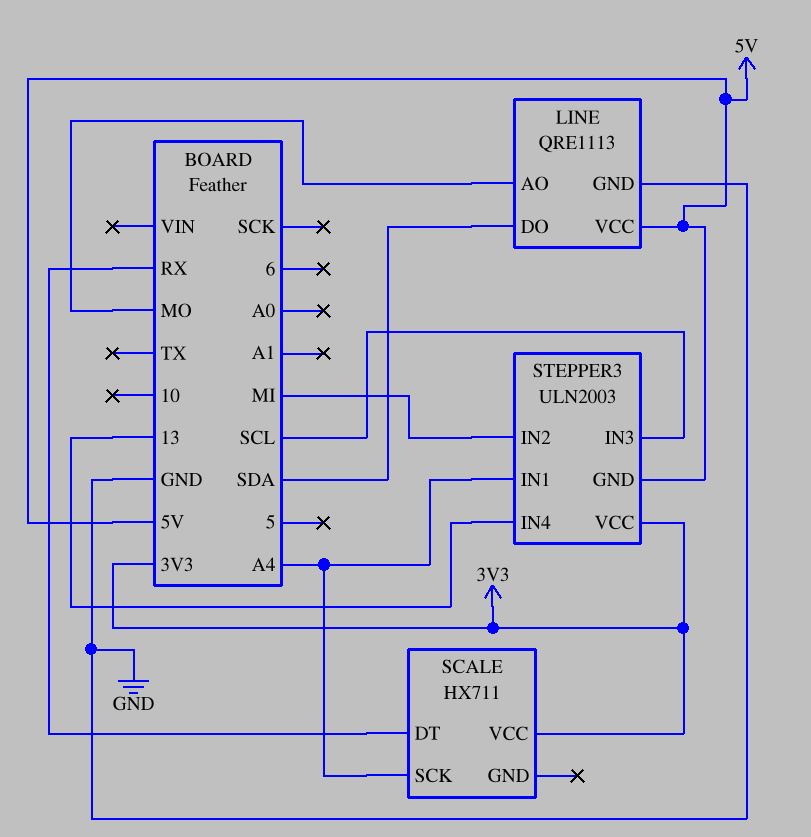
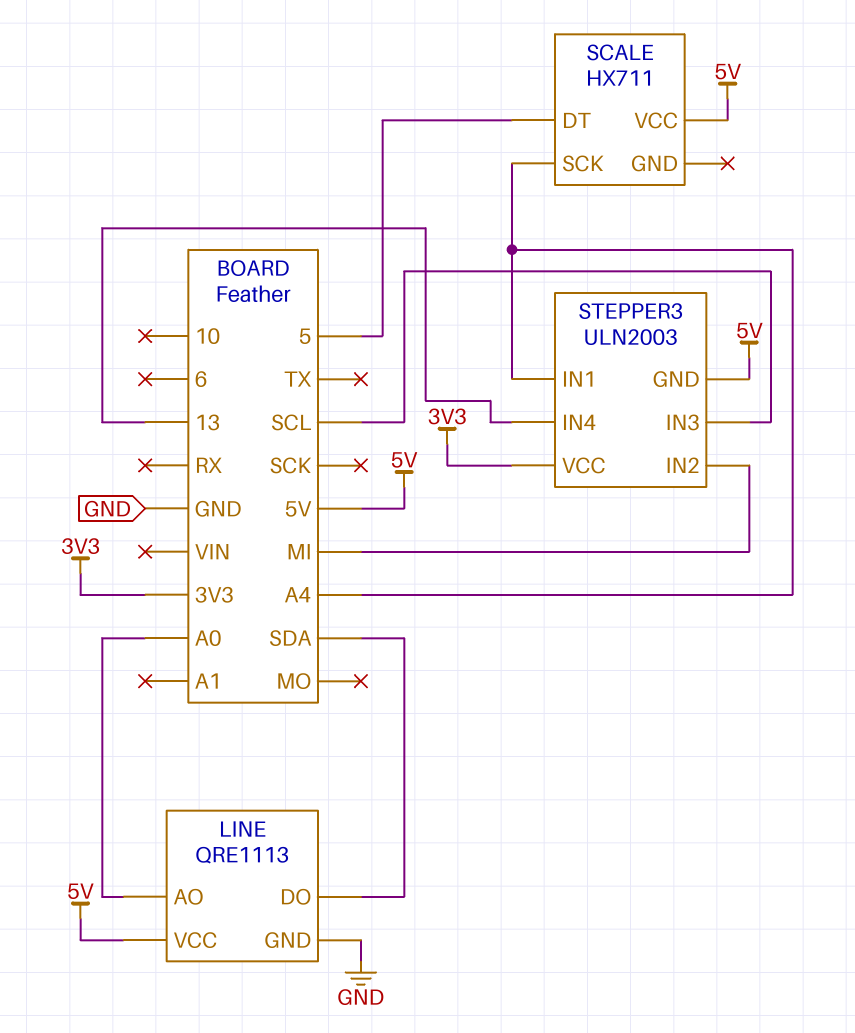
LINE pin AO: MO -> A0
SCALE pin DT: RX -> 5
SCALE pin VCC: 3V3 -> 5V

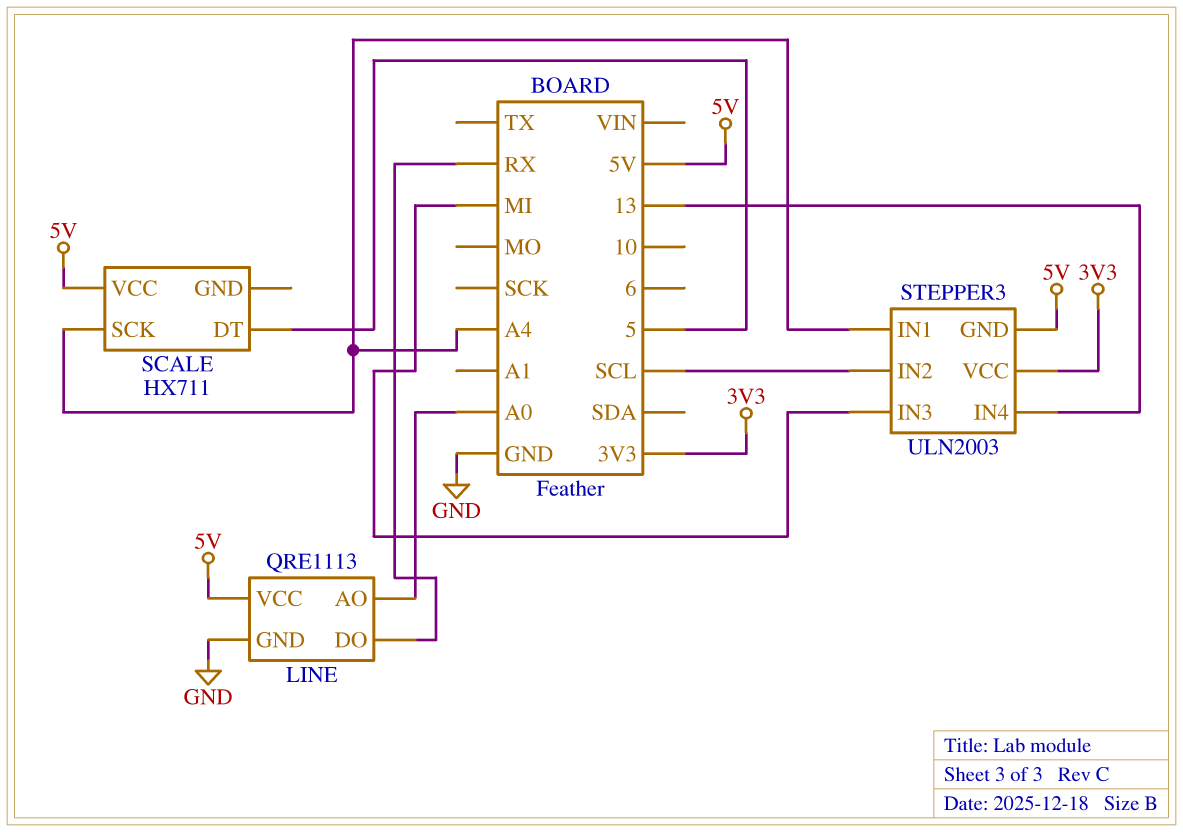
LINE pin DO: SDA -> RX
STEPPER3 pin IN2: MI -> SCL
STEPPER3 pin IN3: SCL -> MI

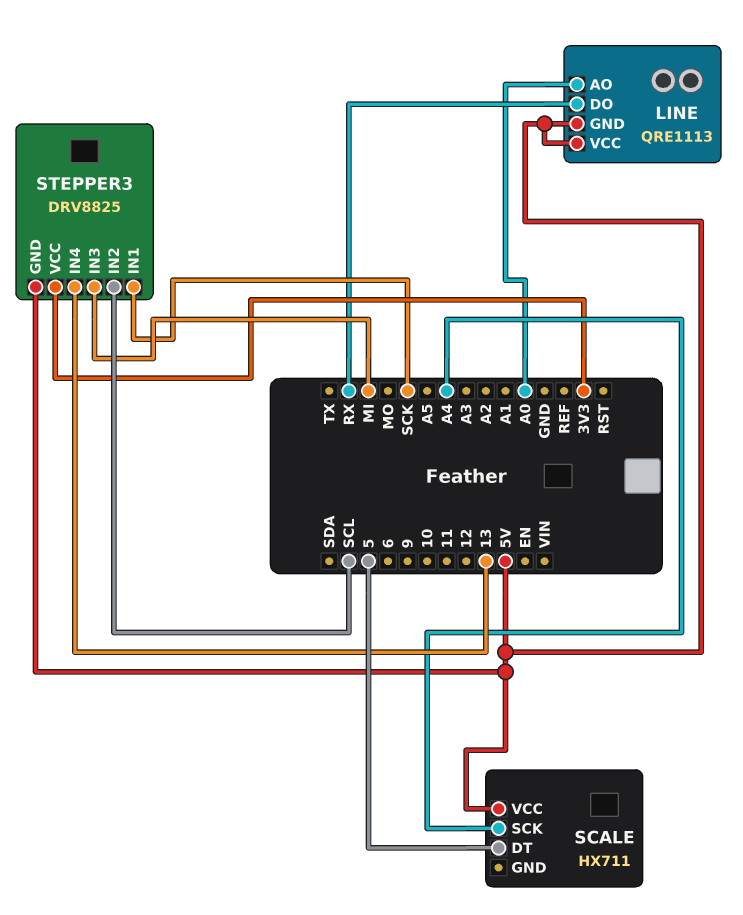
LINE pin GND: GND -> 5V
STEPPER3: ULN2003 -> DRV8825
STEPPER3 pin IN1: A4 -> SCK

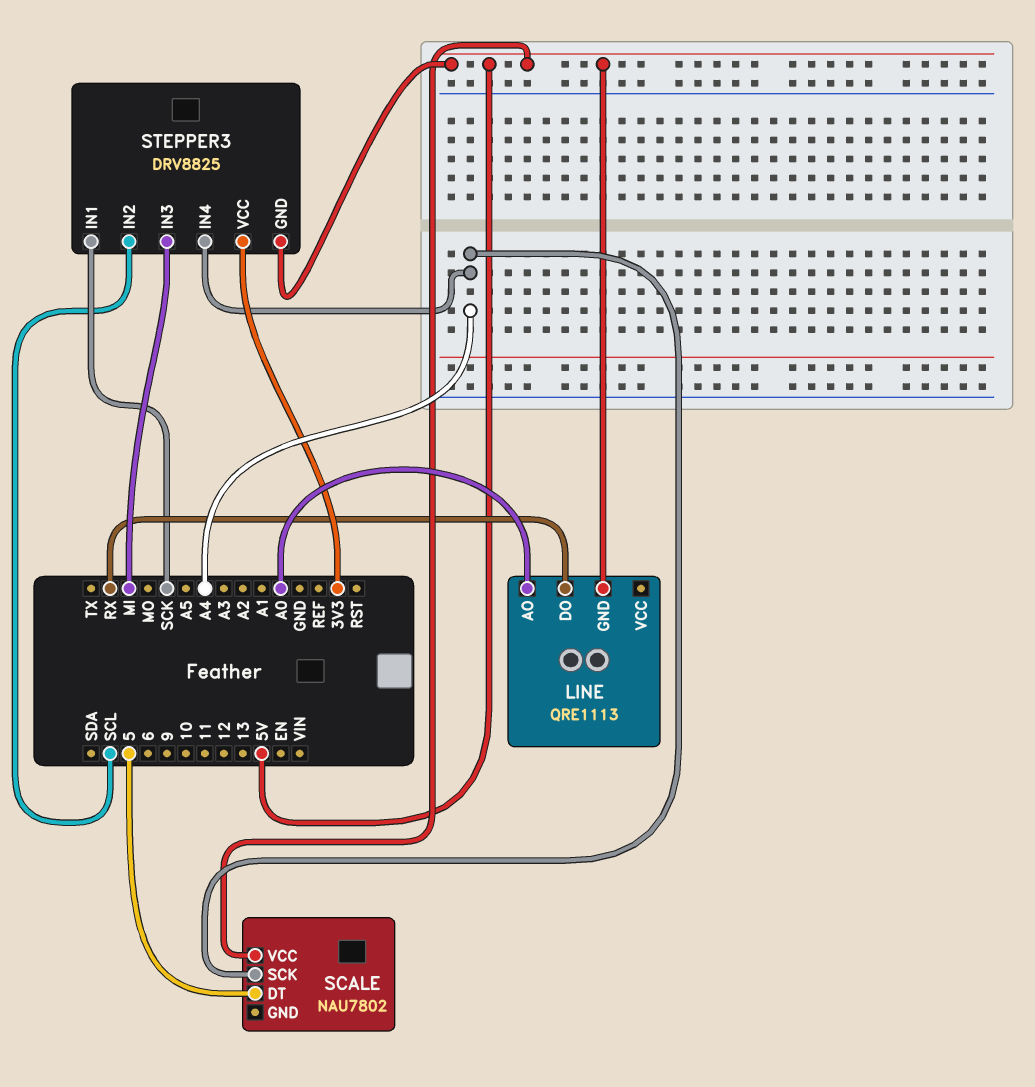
LINE pin VCC: 5V -> none
SCALE: HX711 -> NAU7802
STEPPER3 pin IN4: 13 -> A4

